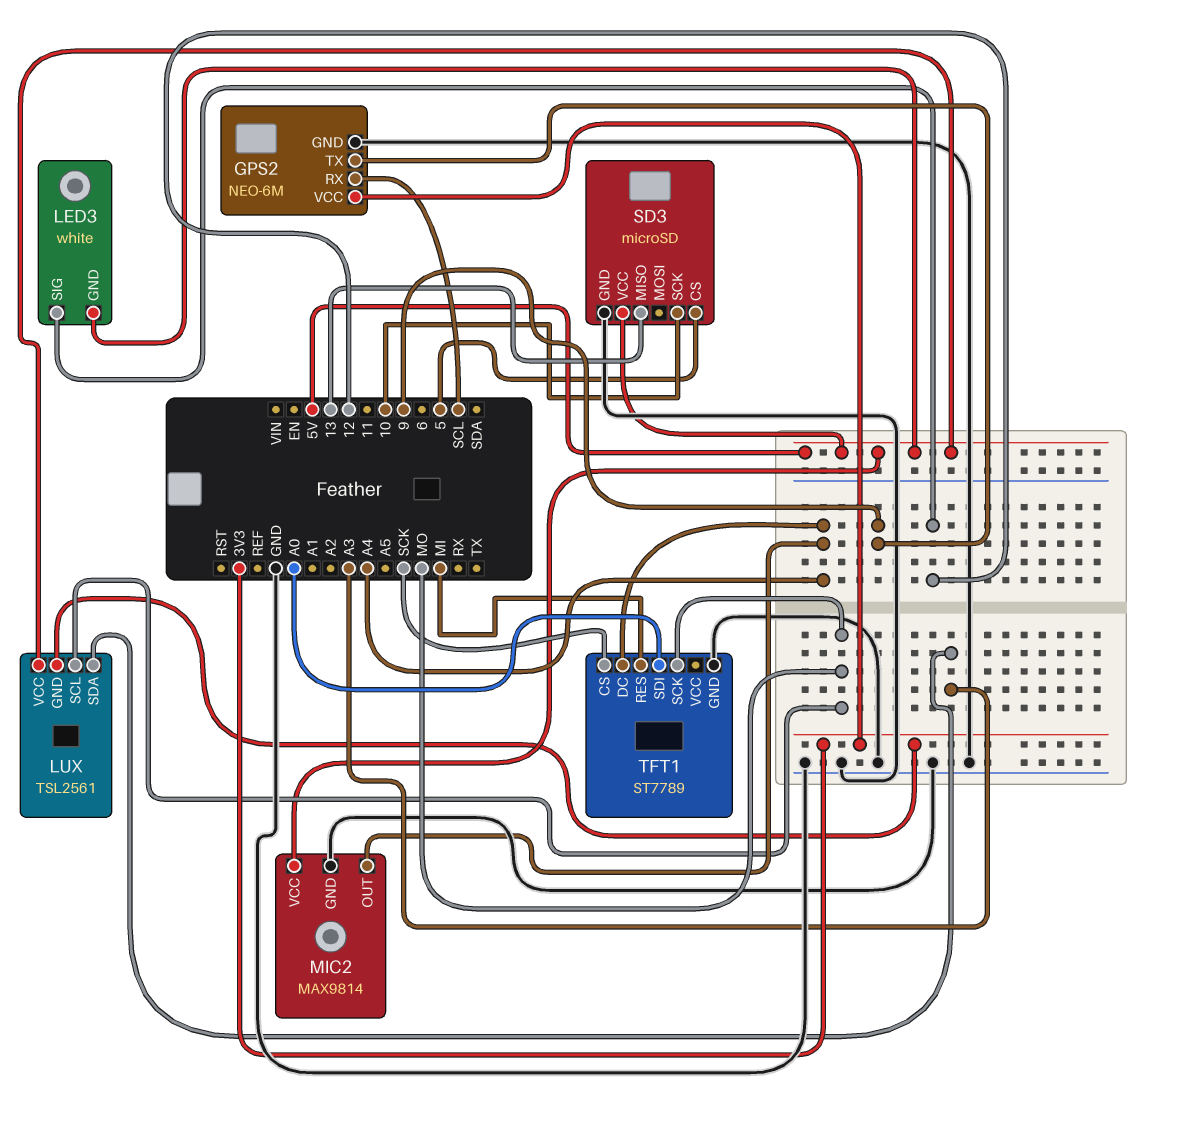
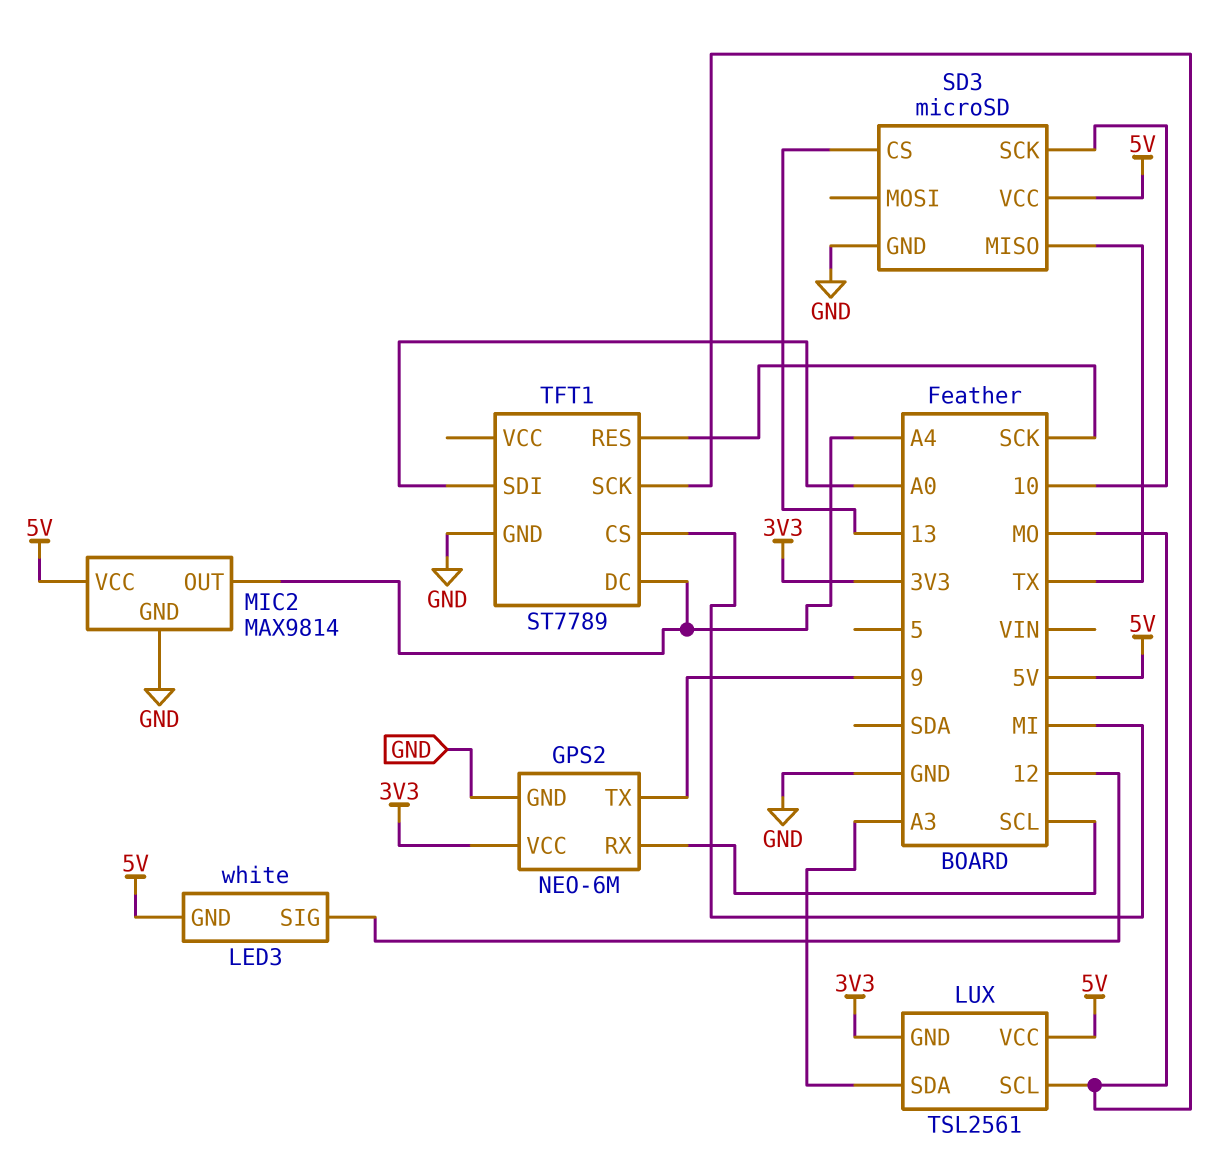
SD3 pin CS: 5 -> 13
SD3 pin MISO: 13 -> TX
TFT1 pin CS: SCK -> MI
TFT1 pin RES: MI -> SCK

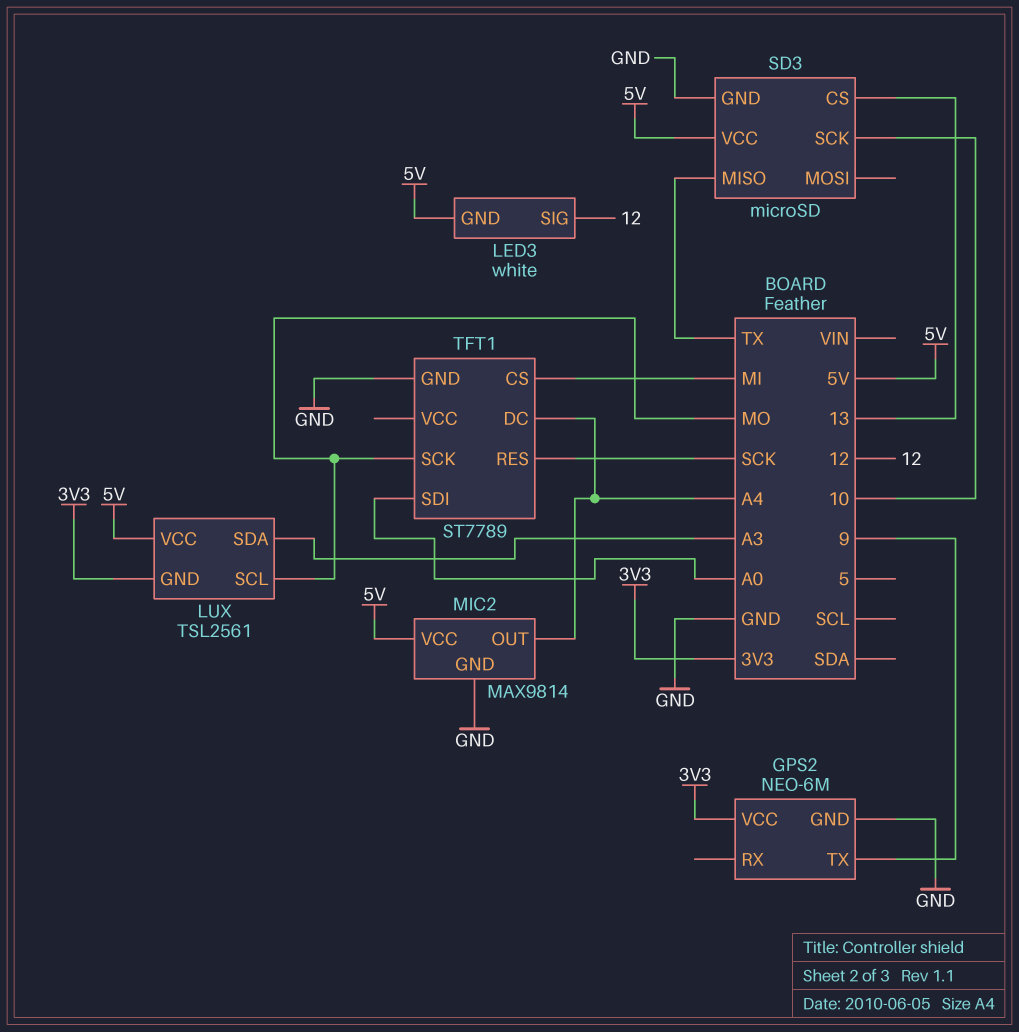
GPS2 pin RX: SCL -> none

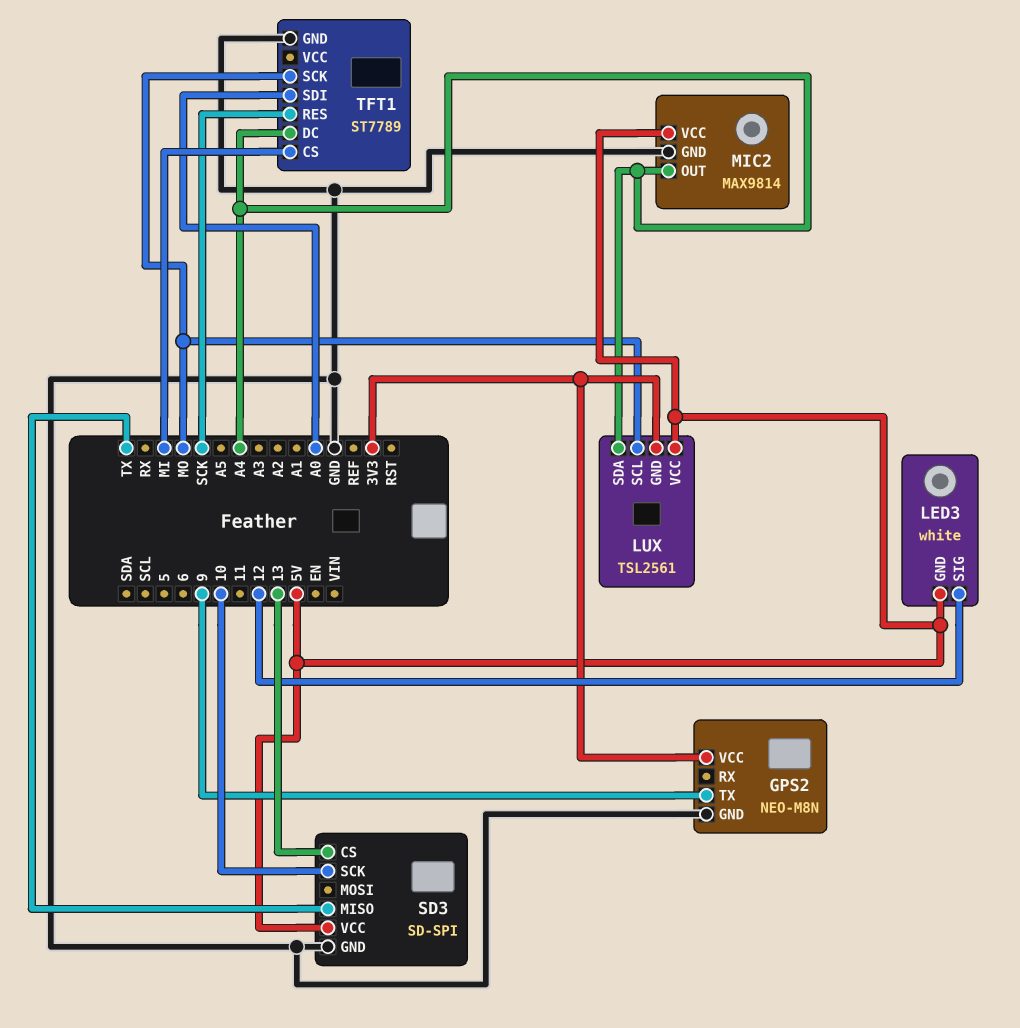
GPS2: NEO-6M -> NEO-M8N
LUX pin SDA: A3 -> A4
SD3: microSD -> SD-SPI

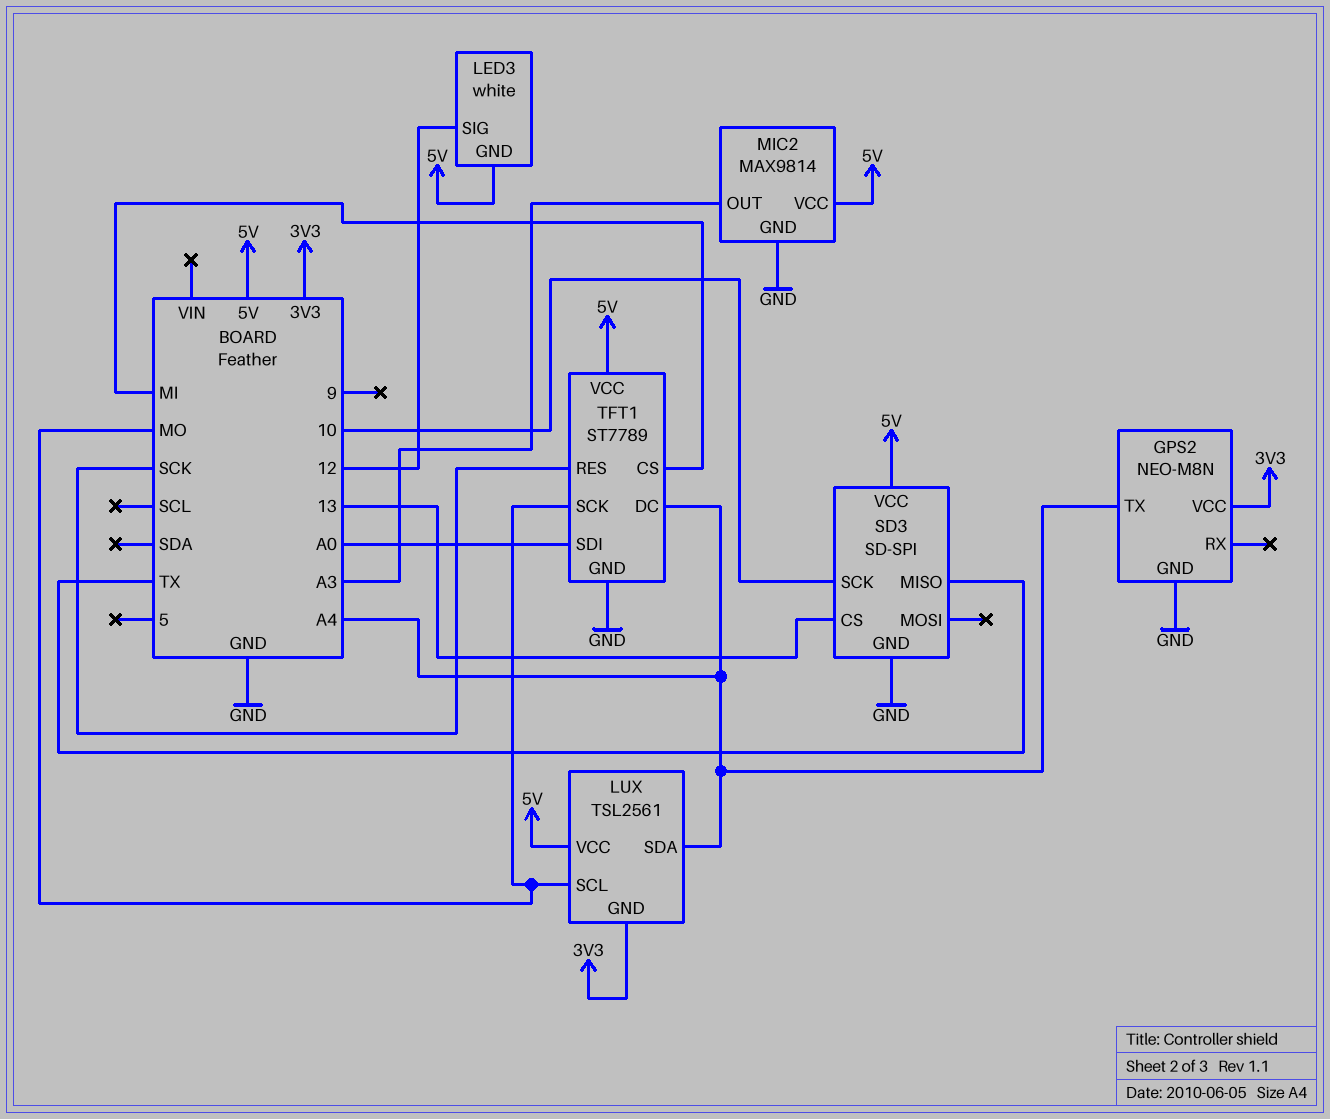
GPS2 pin TX: 9 -> A4
MIC2 pin OUT: A4 -> A3
TFT1 pin VCC: none -> 5V

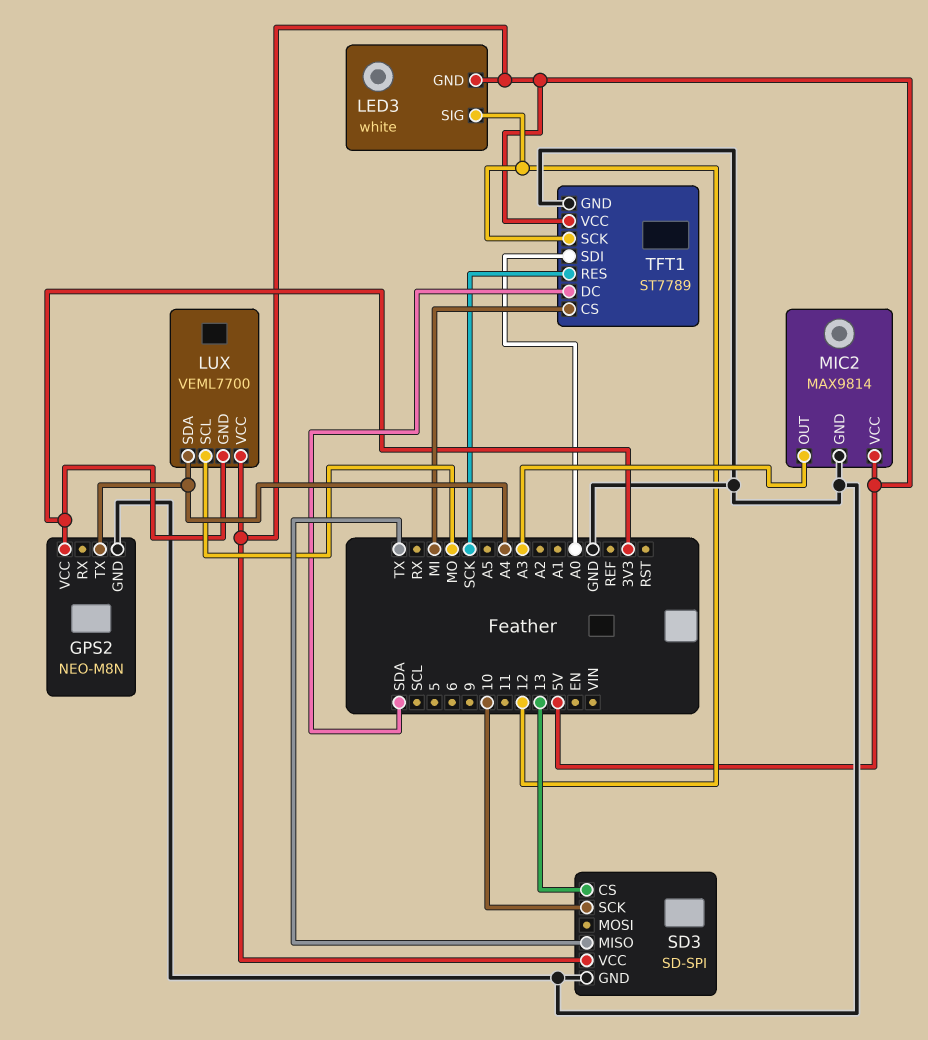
LUX: TSL2561 -> VEML7700
TFT1 pin DC: A4 -> SDA
TFT1 pin SCK: MO -> 12

